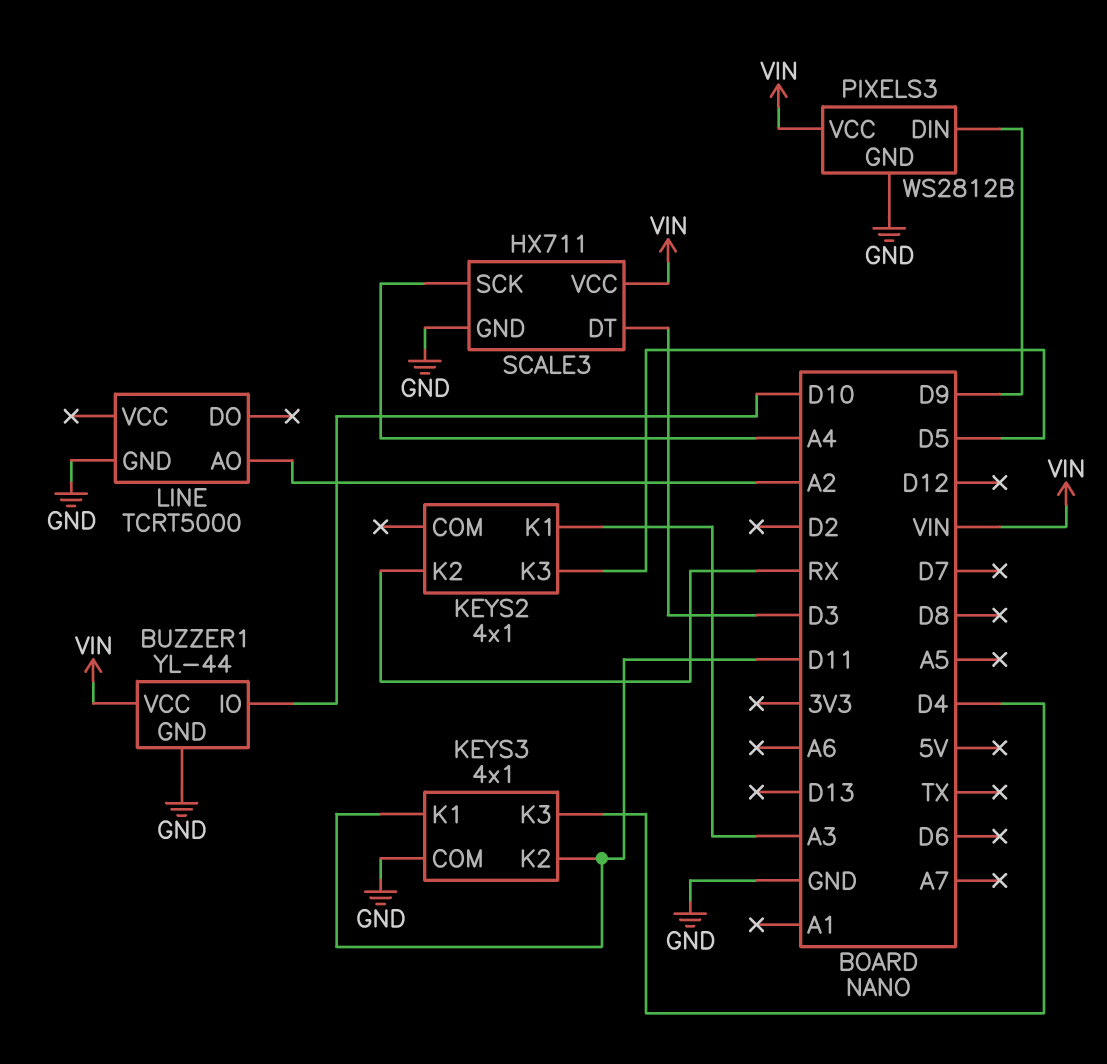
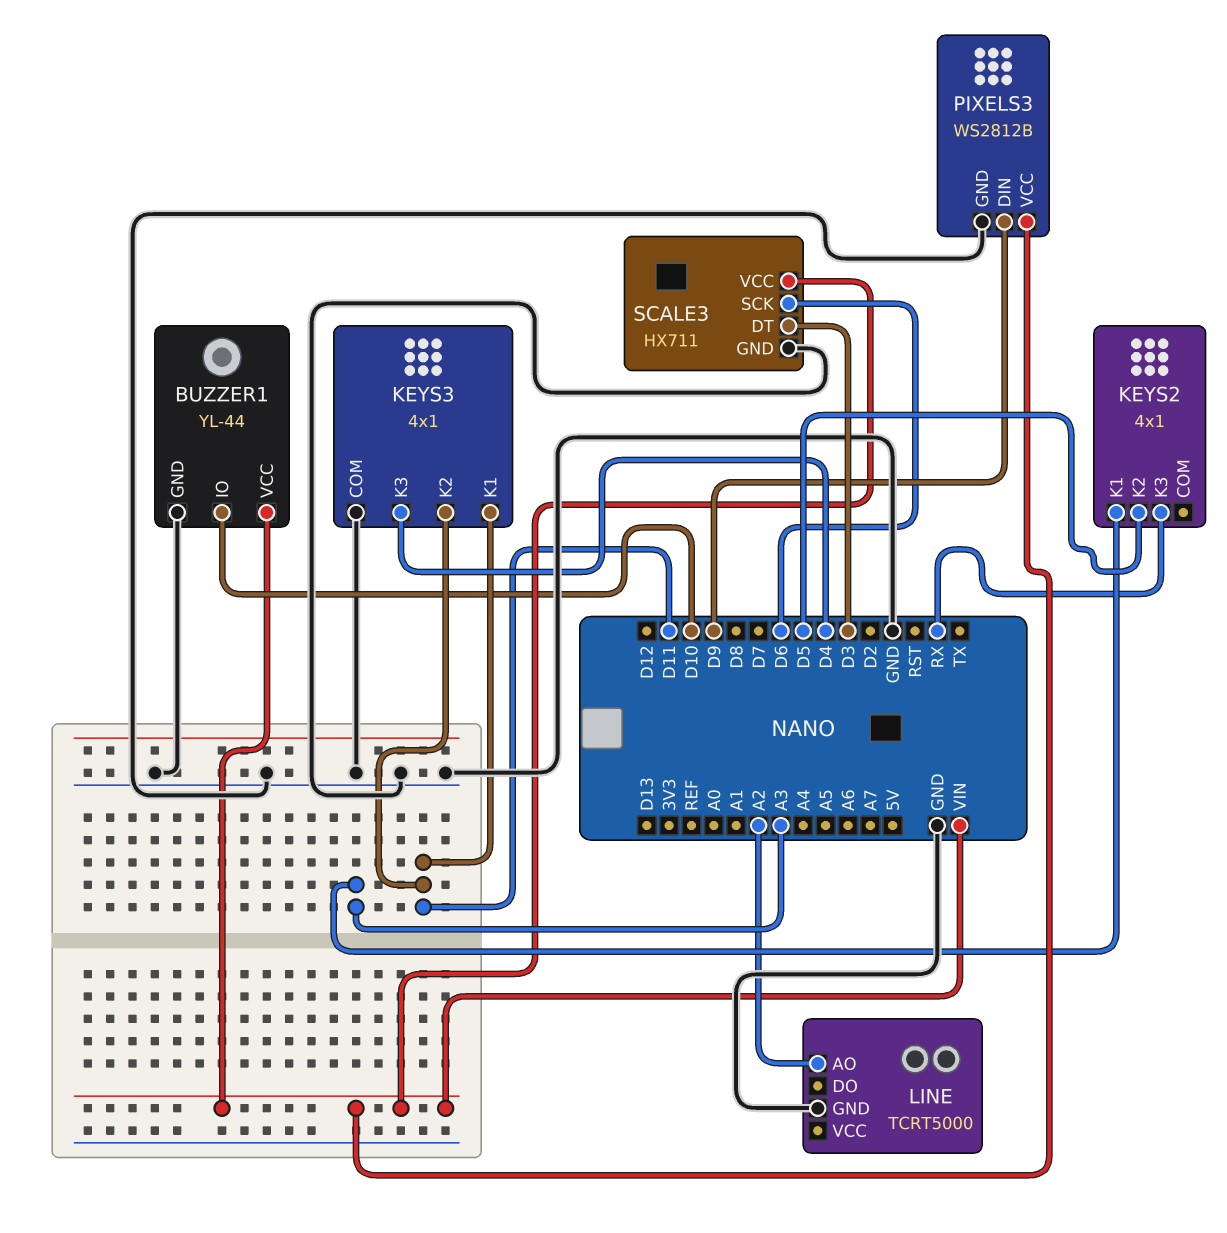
KEYS2 pin K2: RX -> D5
KEYS2 pin K3: D5 -> RX
SCALE3 pin SCK: A4 -> D6

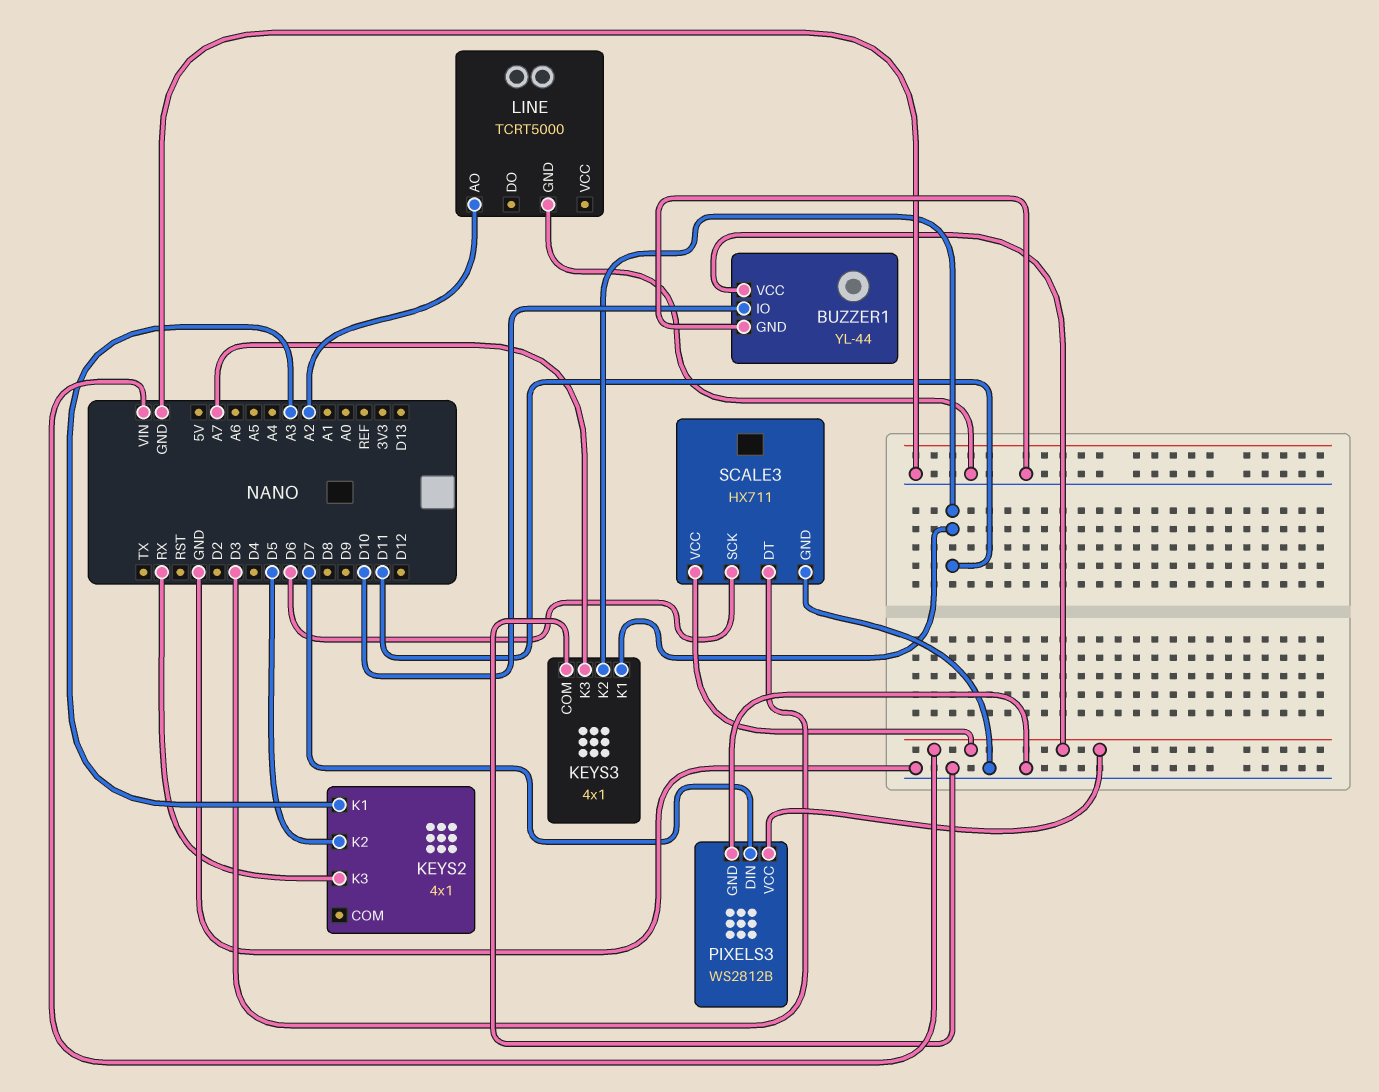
KEYS3 pin K3: D4 -> A7
PIXELS3 pin DIN: D9 -> D7

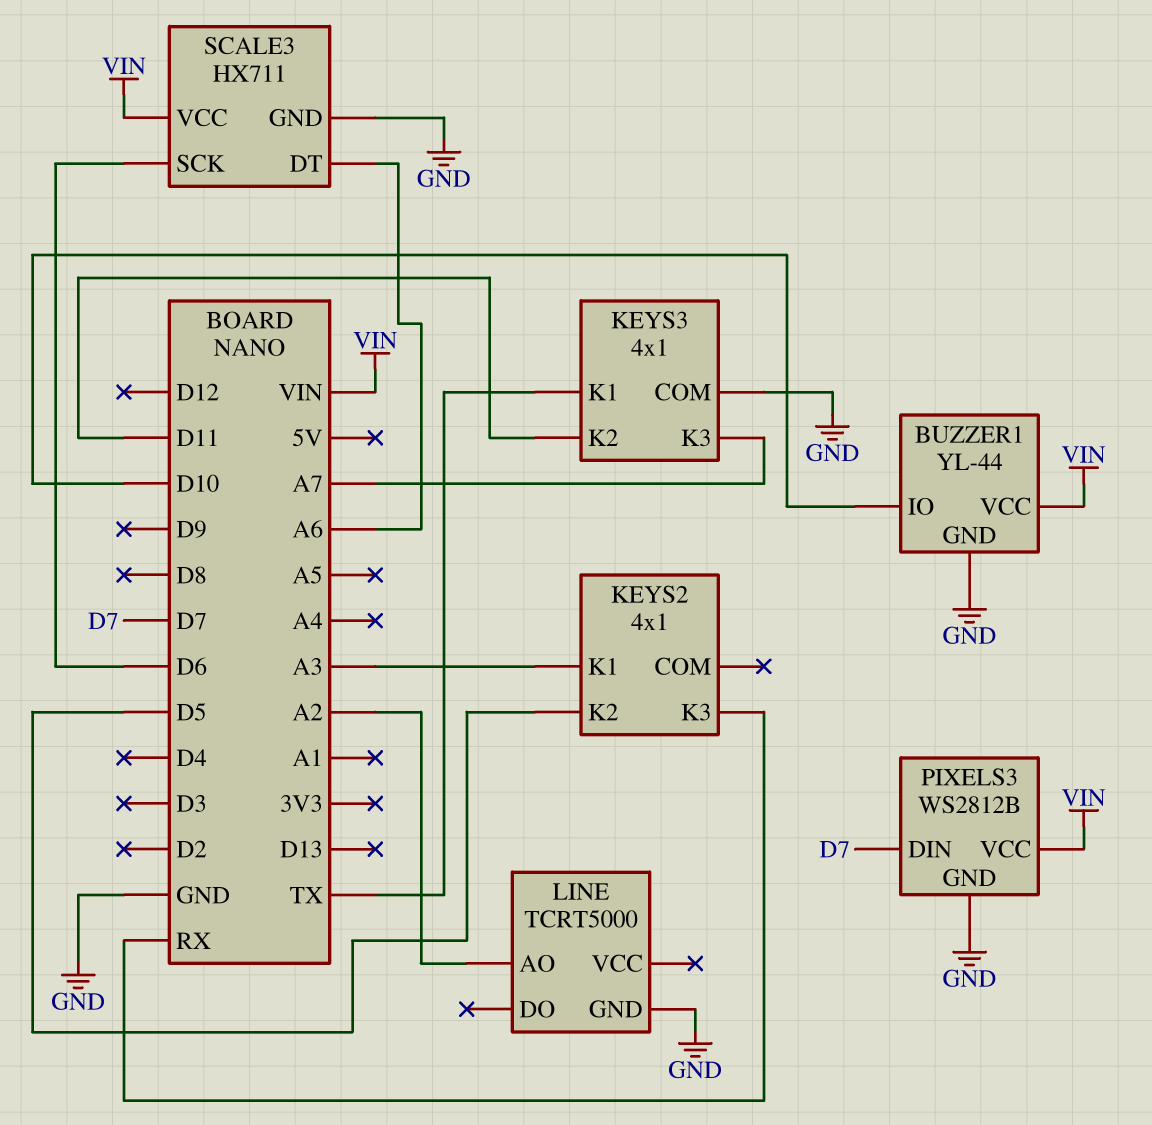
KEYS3 pin K1: D11 -> TX
SCALE3 pin DT: D3 -> A6

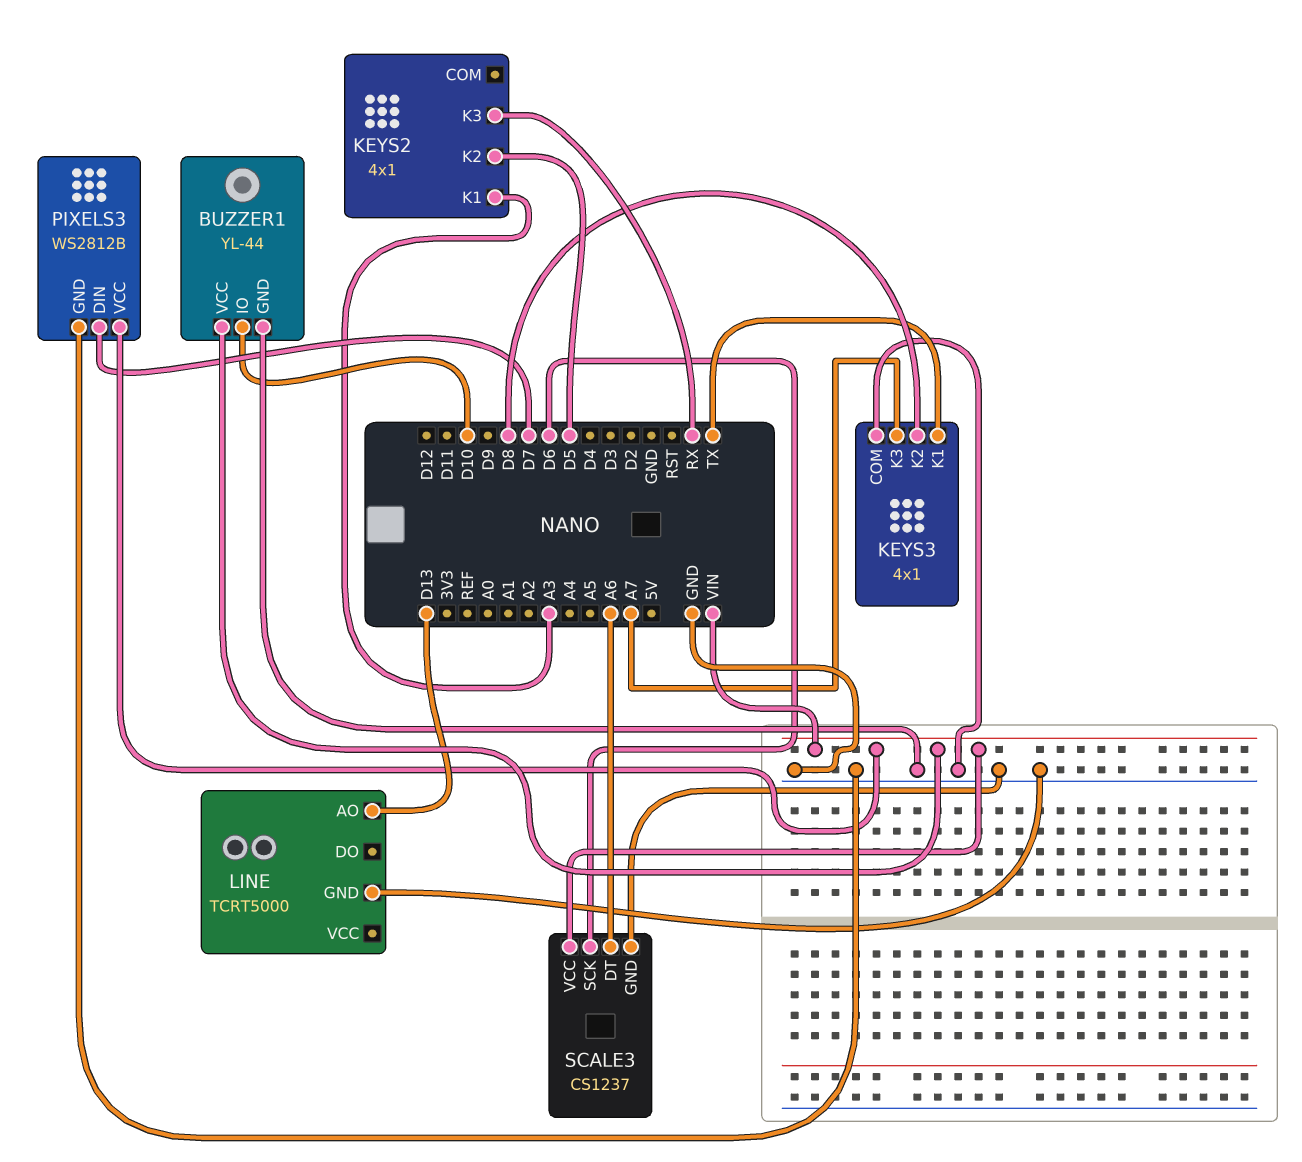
KEYS3 pin K2: D11 -> D8
LINE pin AO: A2 -> D13
SCALE3: HX711 -> CS1237

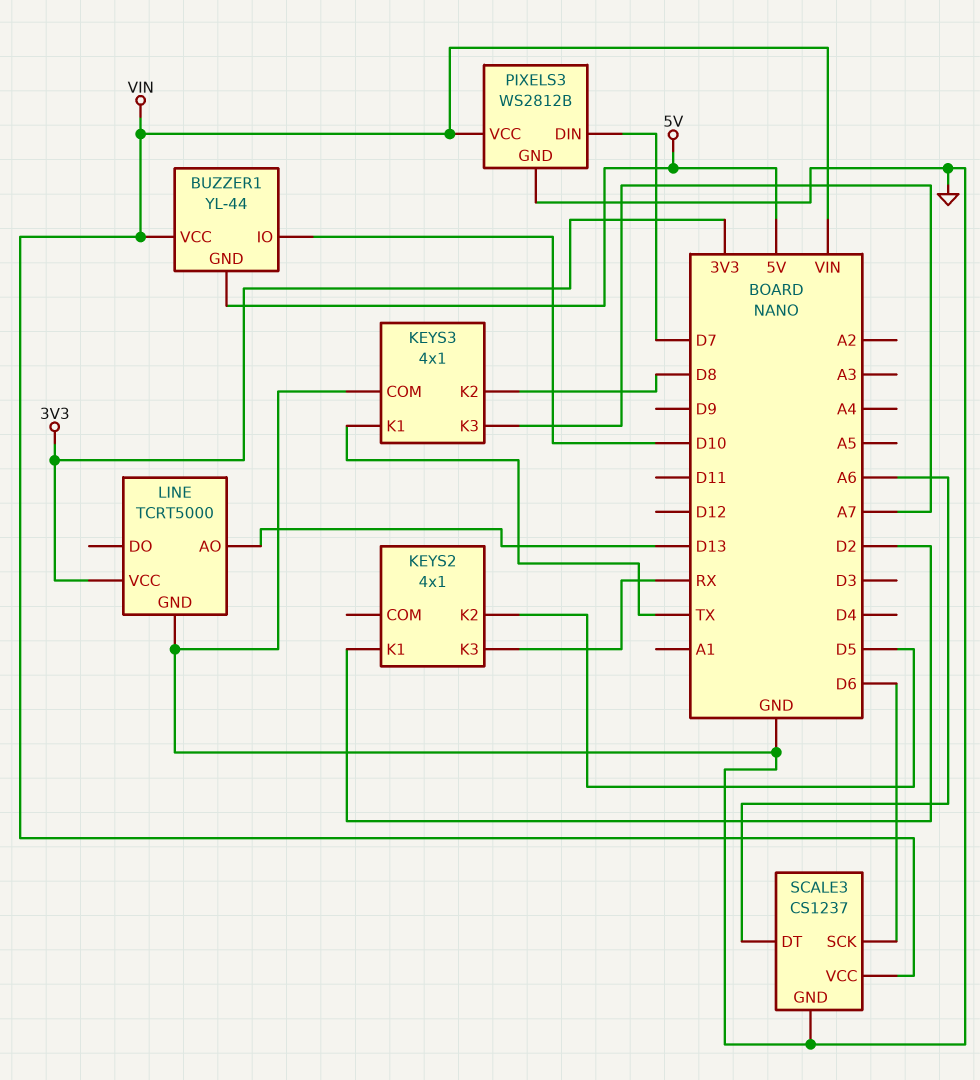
BUZZER1 pin GND: GND -> 5V
KEYS2 pin K1: A3 -> D2
LINE pin VCC: none -> 3V3

